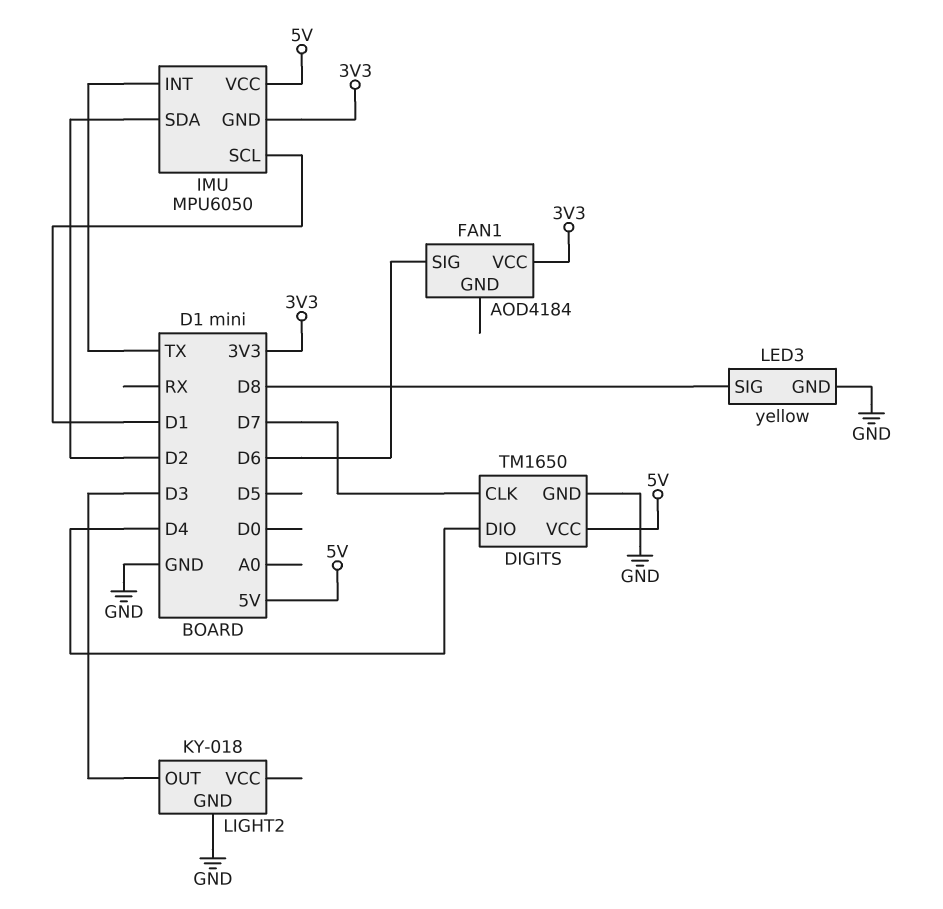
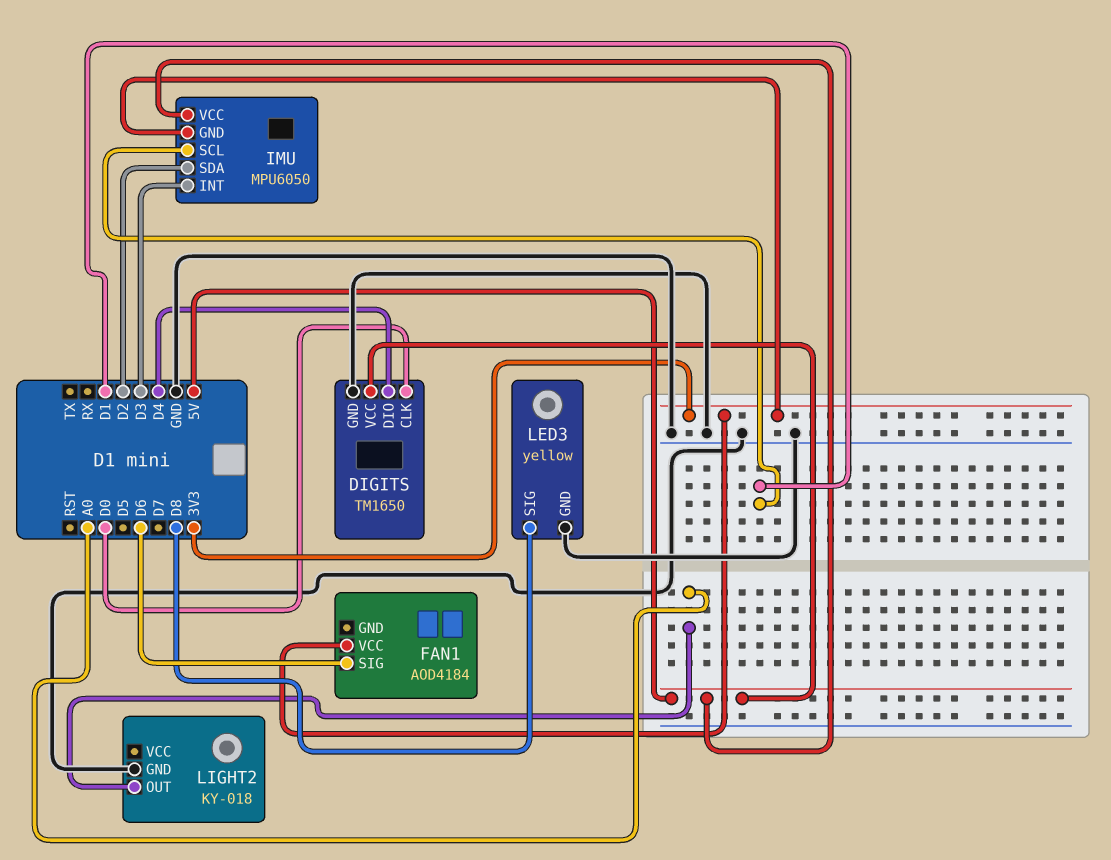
DIGITS pin CLK: D7 -> D0
IMU pin INT: TX -> D3
LIGHT2 pin OUT: D3 -> A0

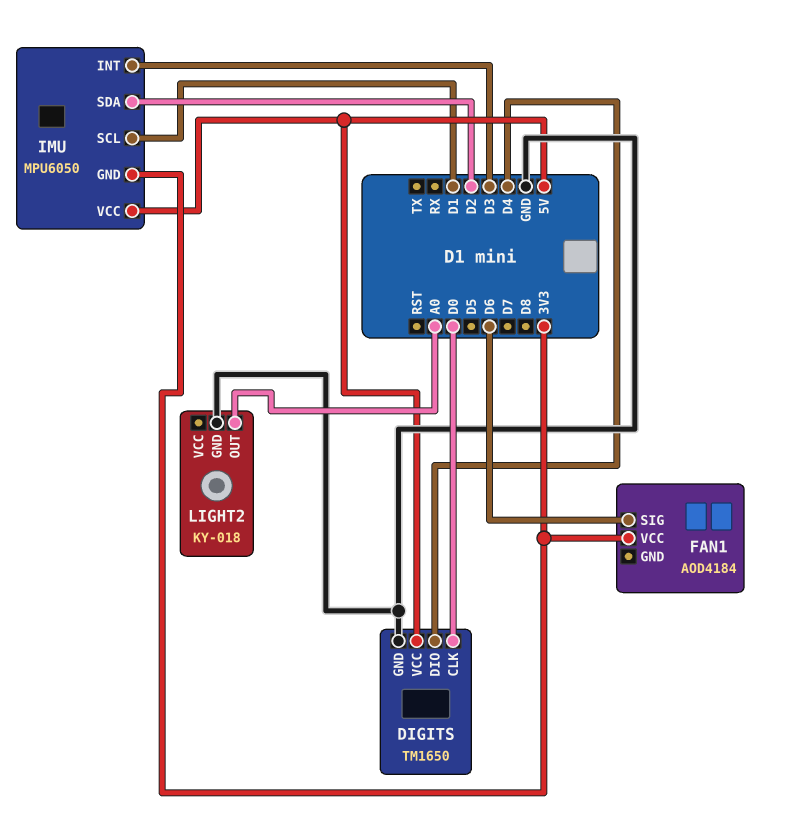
LED3: yellow -> none
LED3 pin GND: GND -> none
LED3 pin SIG: D8 -> none

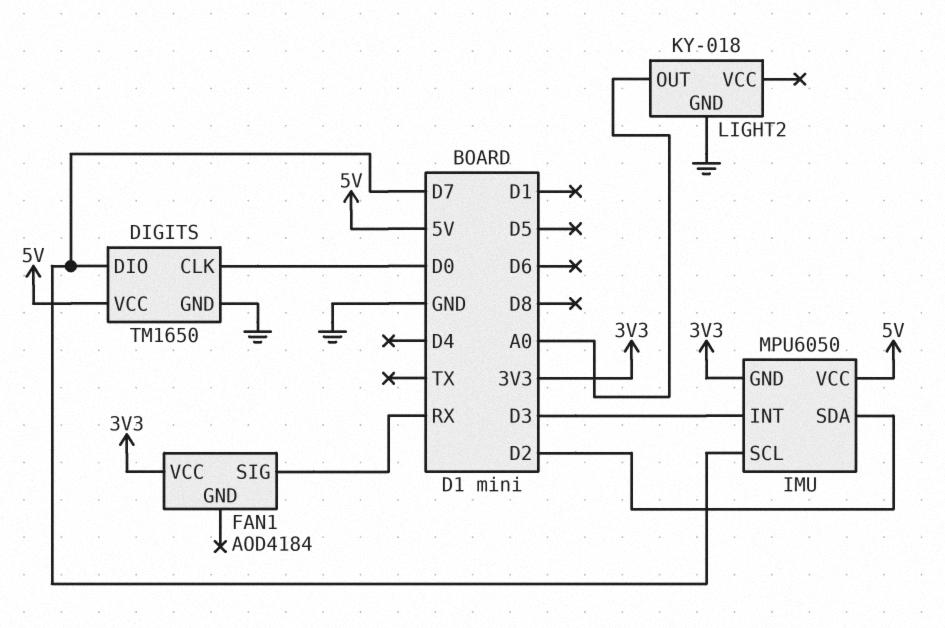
DIGITS pin DIO: D4 -> D7
FAN1 pin SIG: D6 -> RX
IMU pin SCL: D1 -> D7

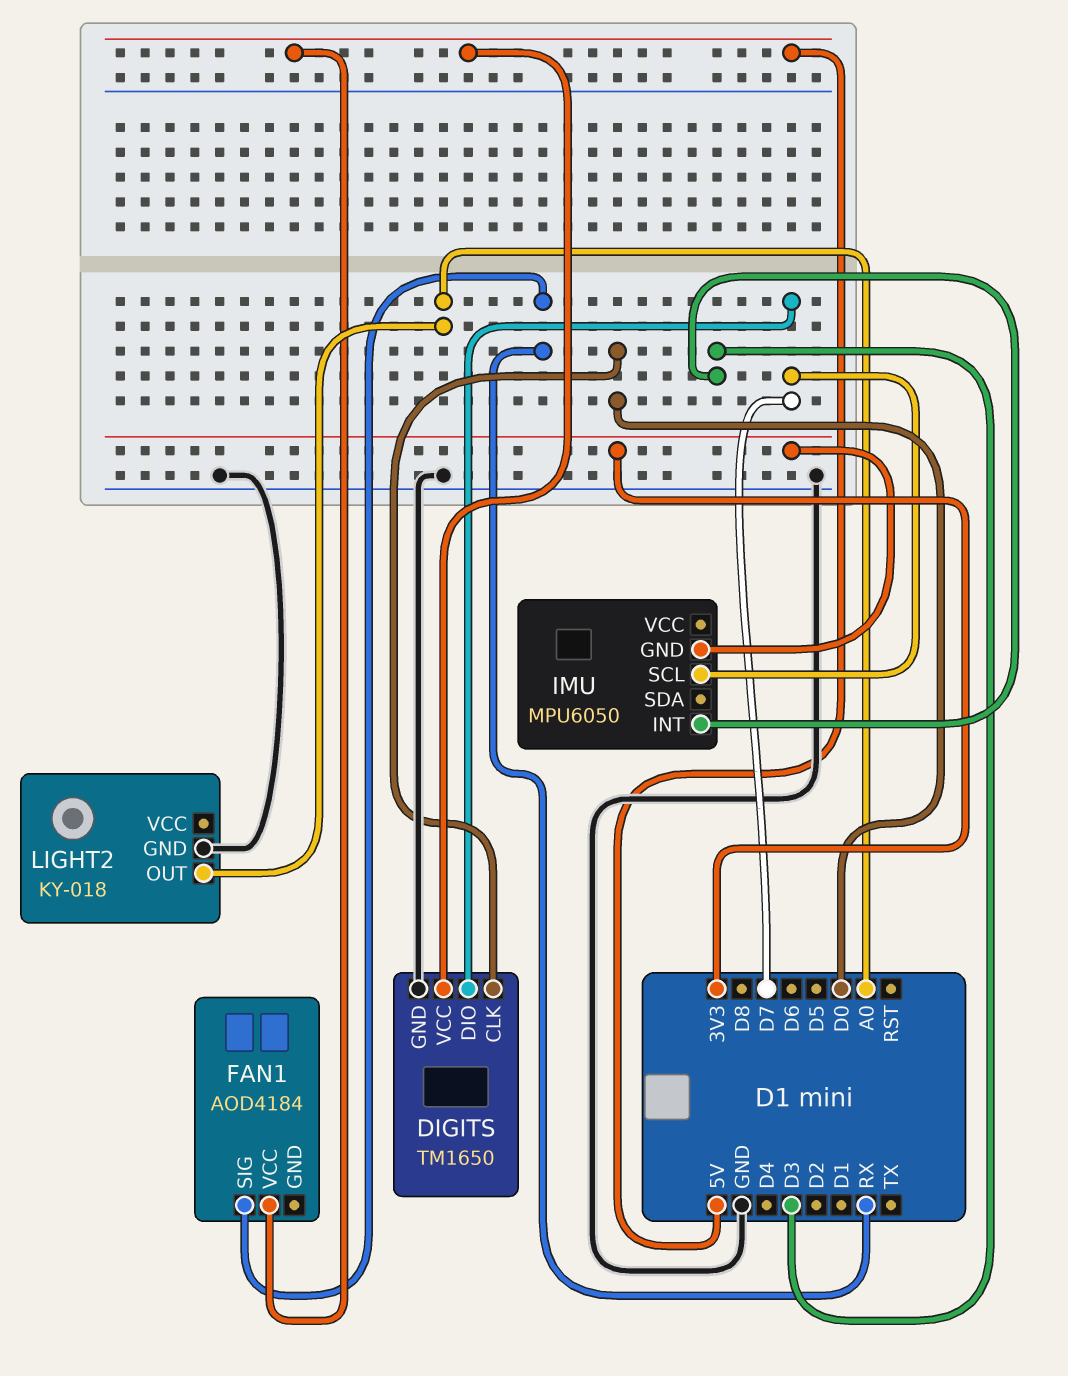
FAN1 pin VCC: 3V3 -> 5V
IMU pin SDA: D2 -> none
IMU pin VCC: 5V -> none

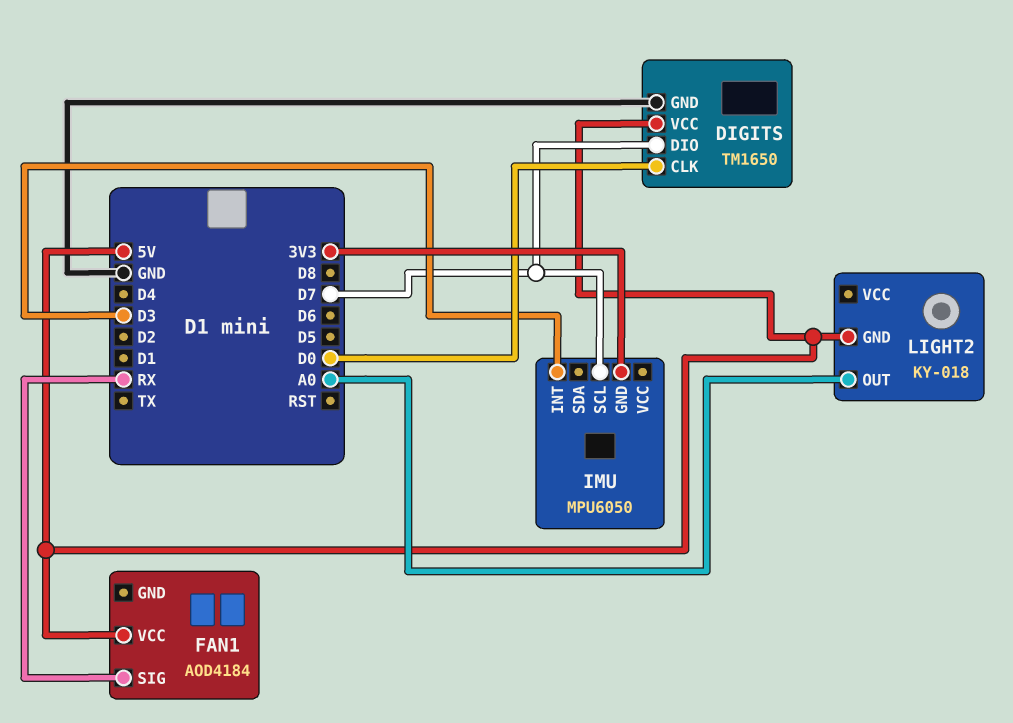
LIGHT2 pin GND: GND -> 5V

